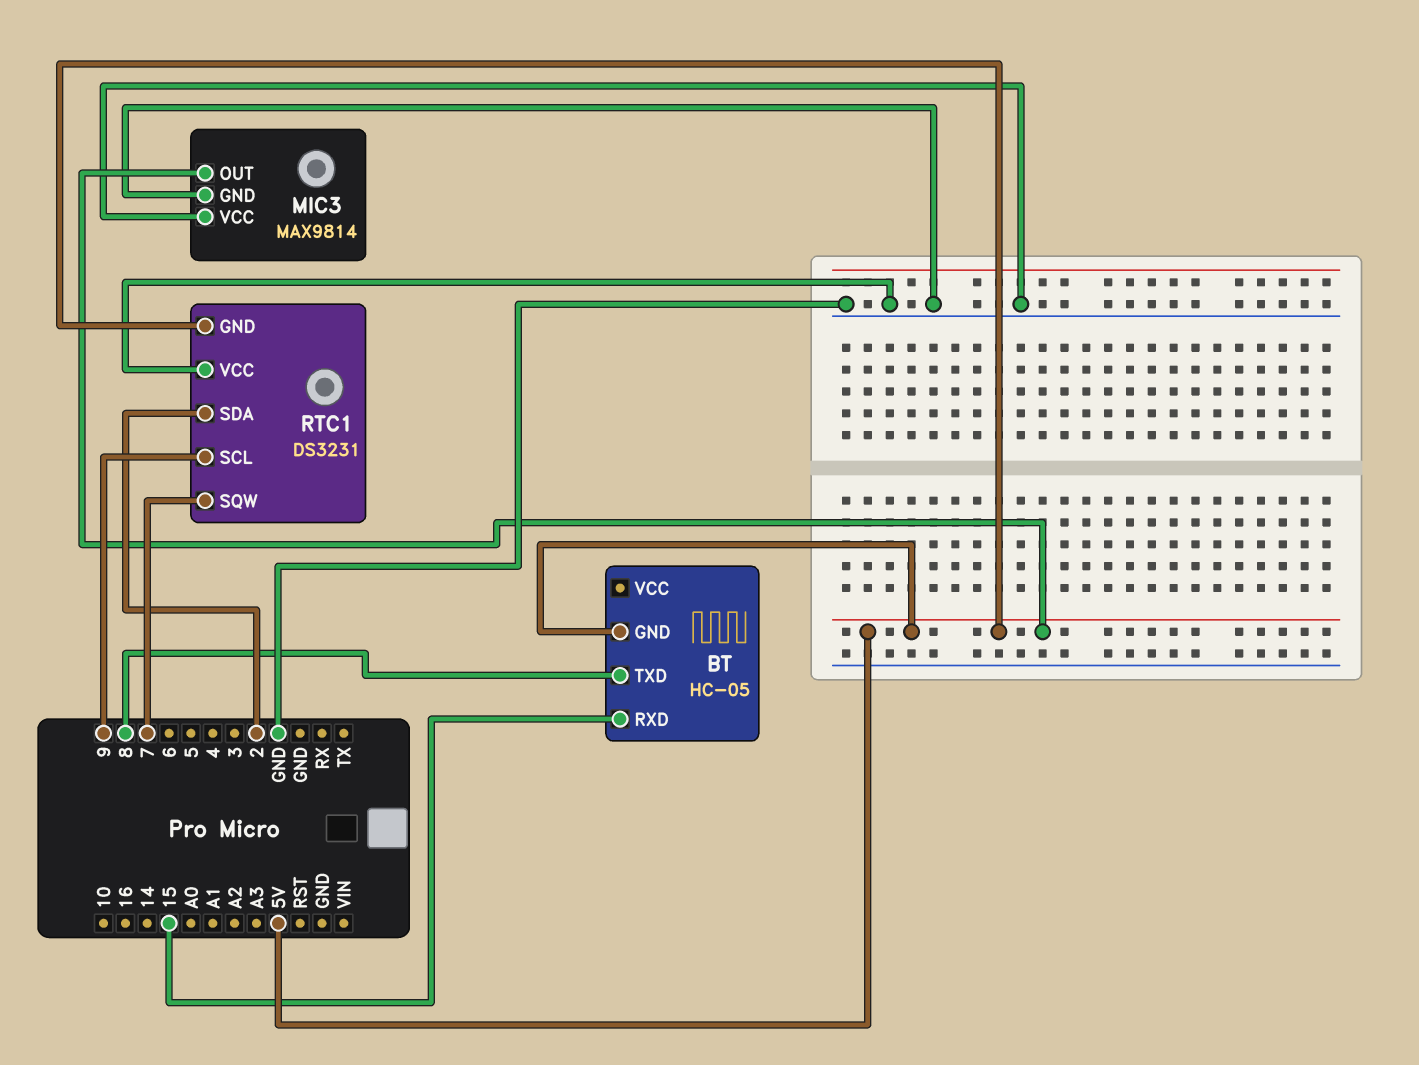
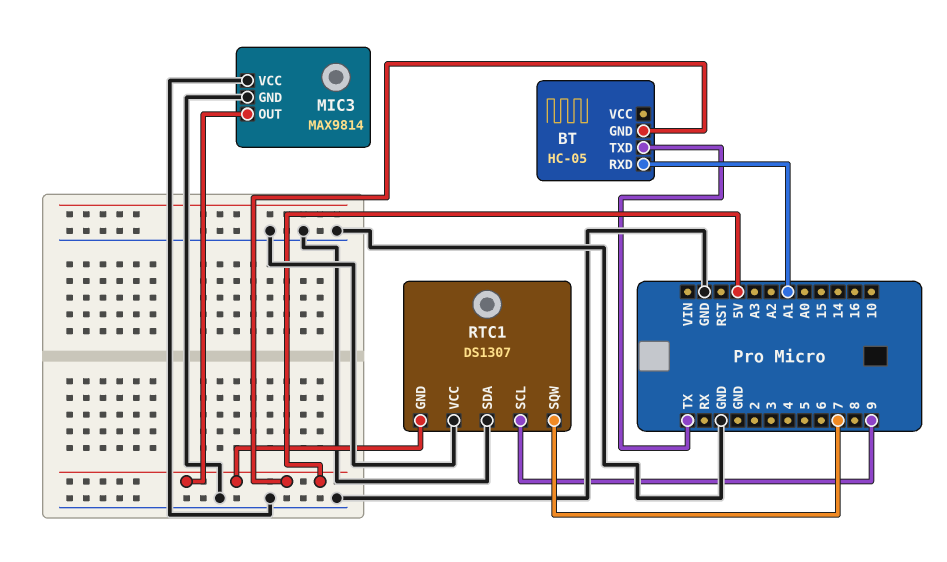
BT pin RXD: 15 -> A1
BT pin TXD: 8 -> TX
RTC1: DS3231 -> DS1307
RTC1 pin SDA: 2 -> GND

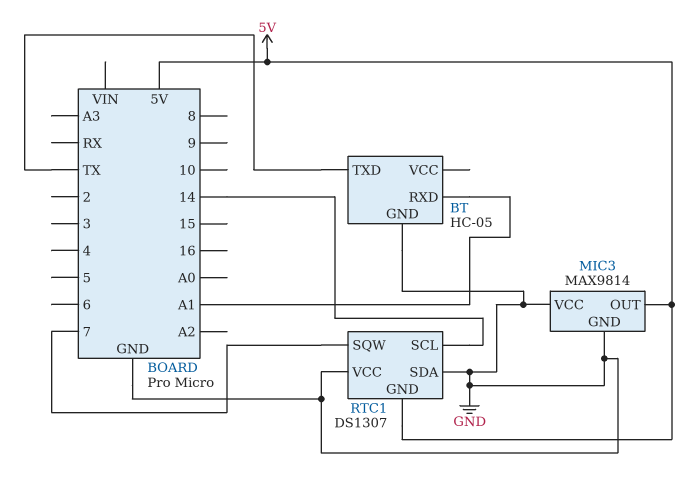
BT pin GND: 5V -> GND
RTC1 pin SCL: 9 -> 14

